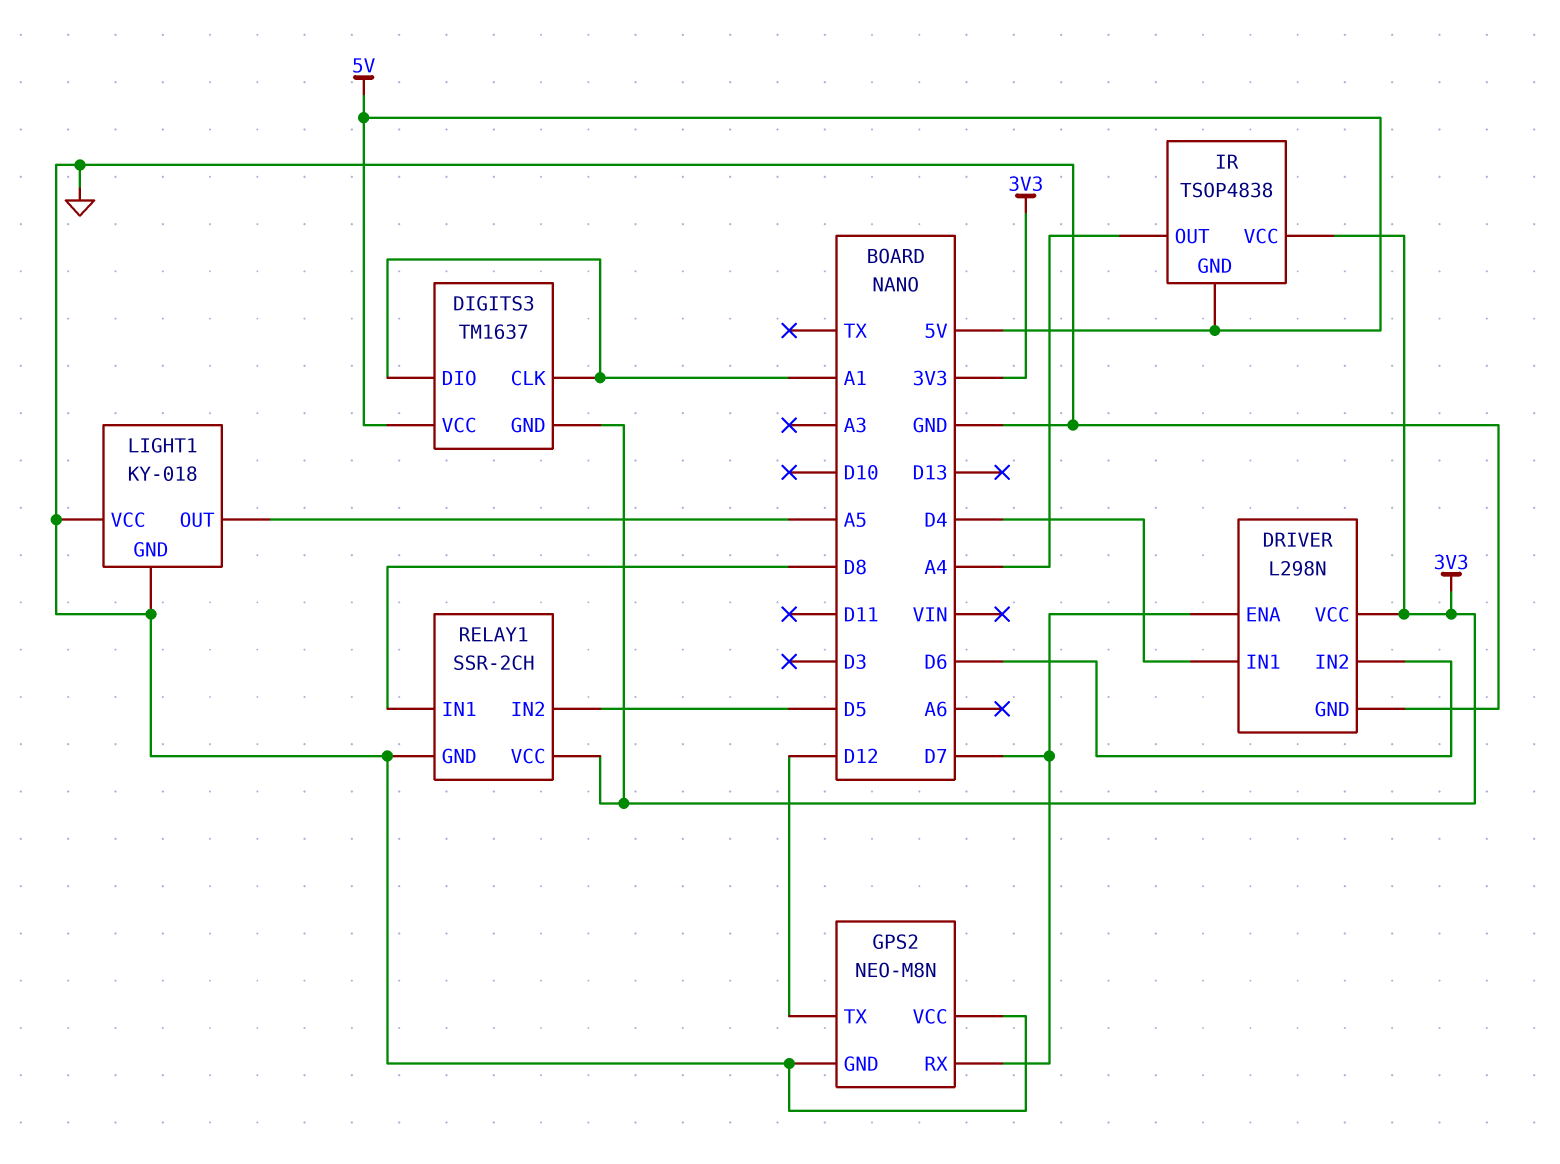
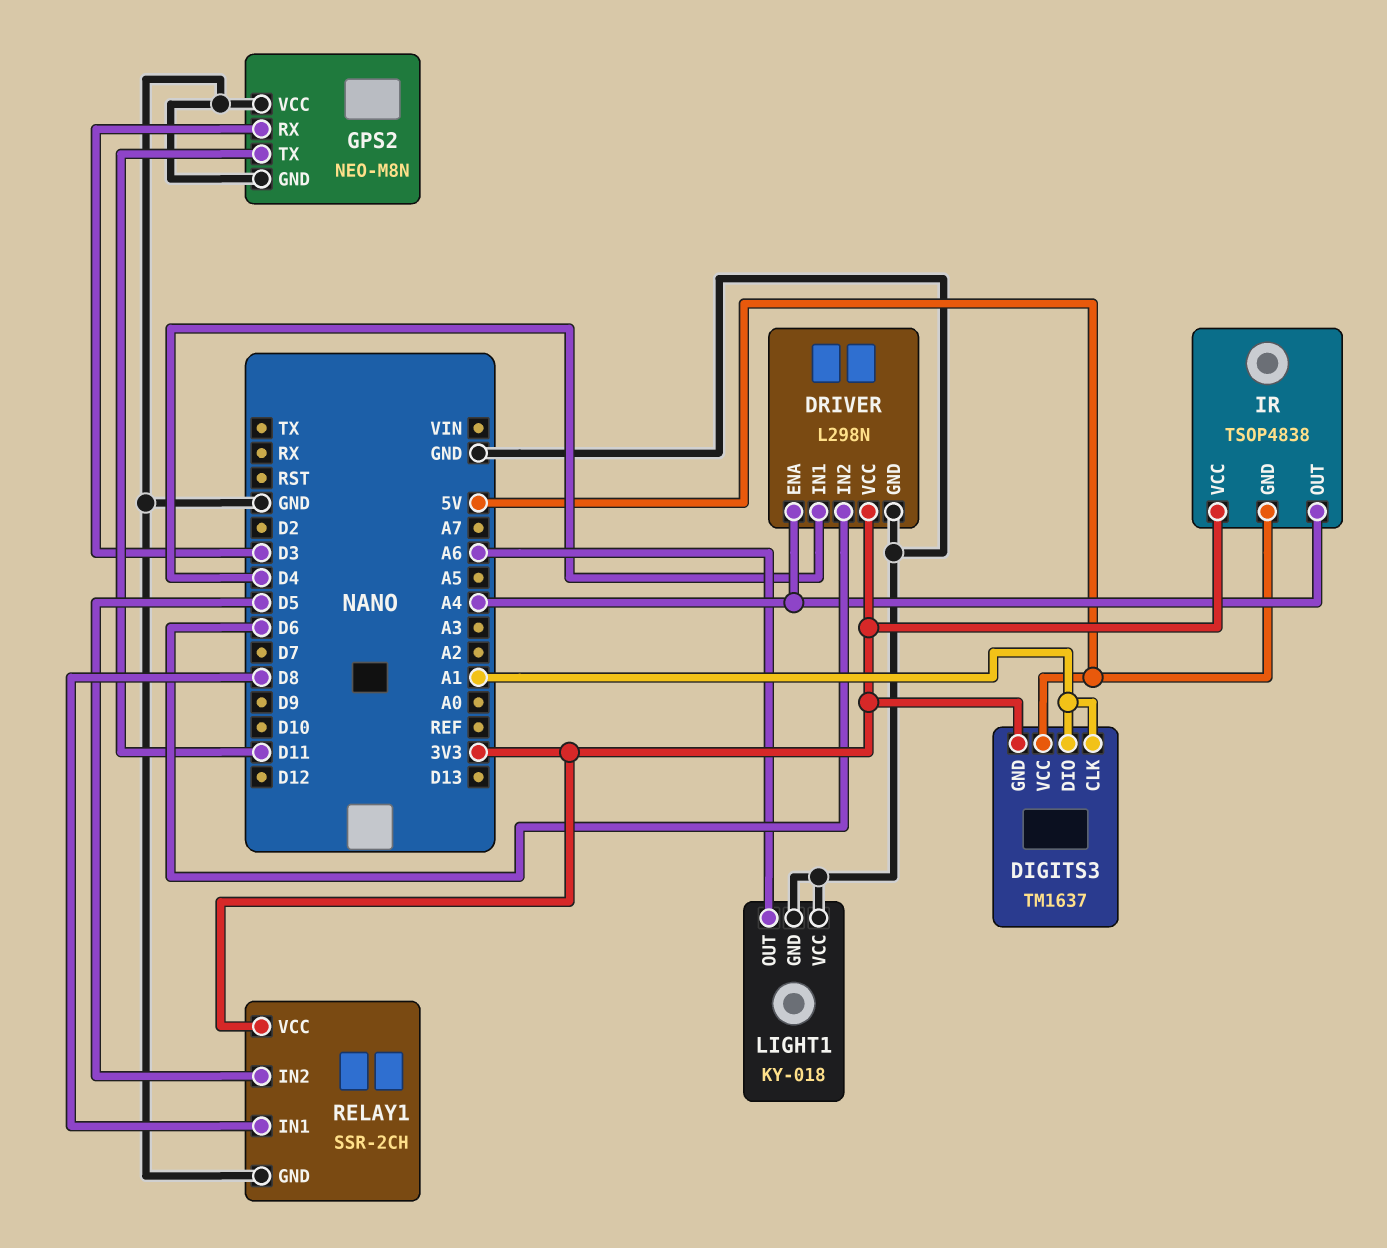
DRIVER pin ENA: D7 -> A4
GPS2 pin RX: D7 -> D3
GPS2 pin TX: D12 -> D11
LIGHT1 pin OUT: A5 -> A6

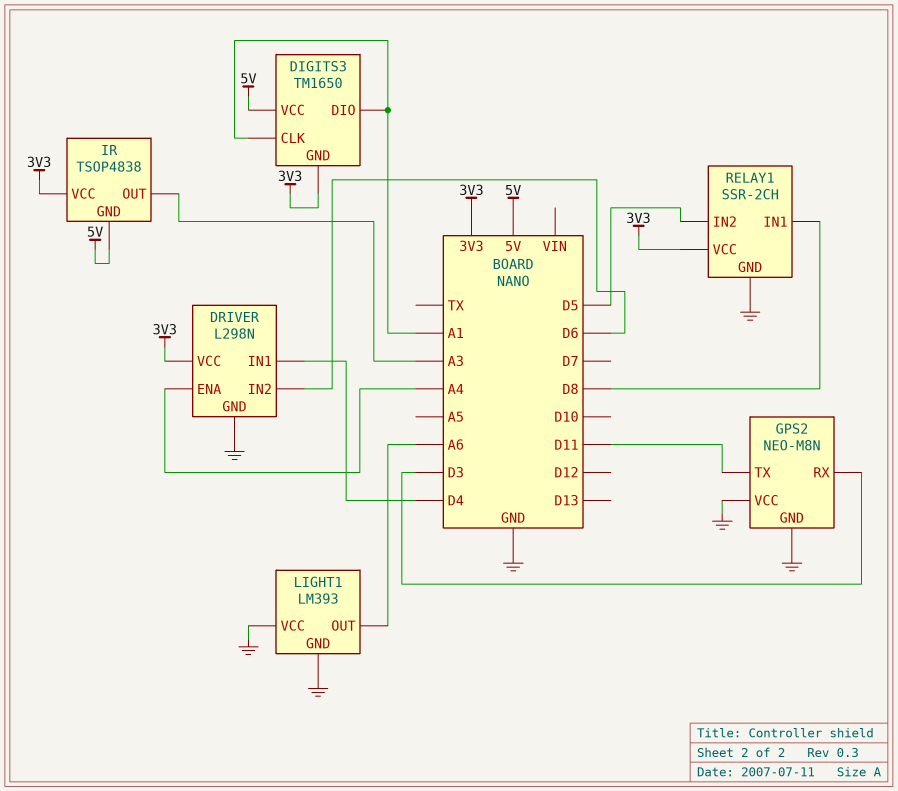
DIGITS3: TM1637 -> TM1650
IR pin OUT: A4 -> A3
LIGHT1: KY-018 -> LM393

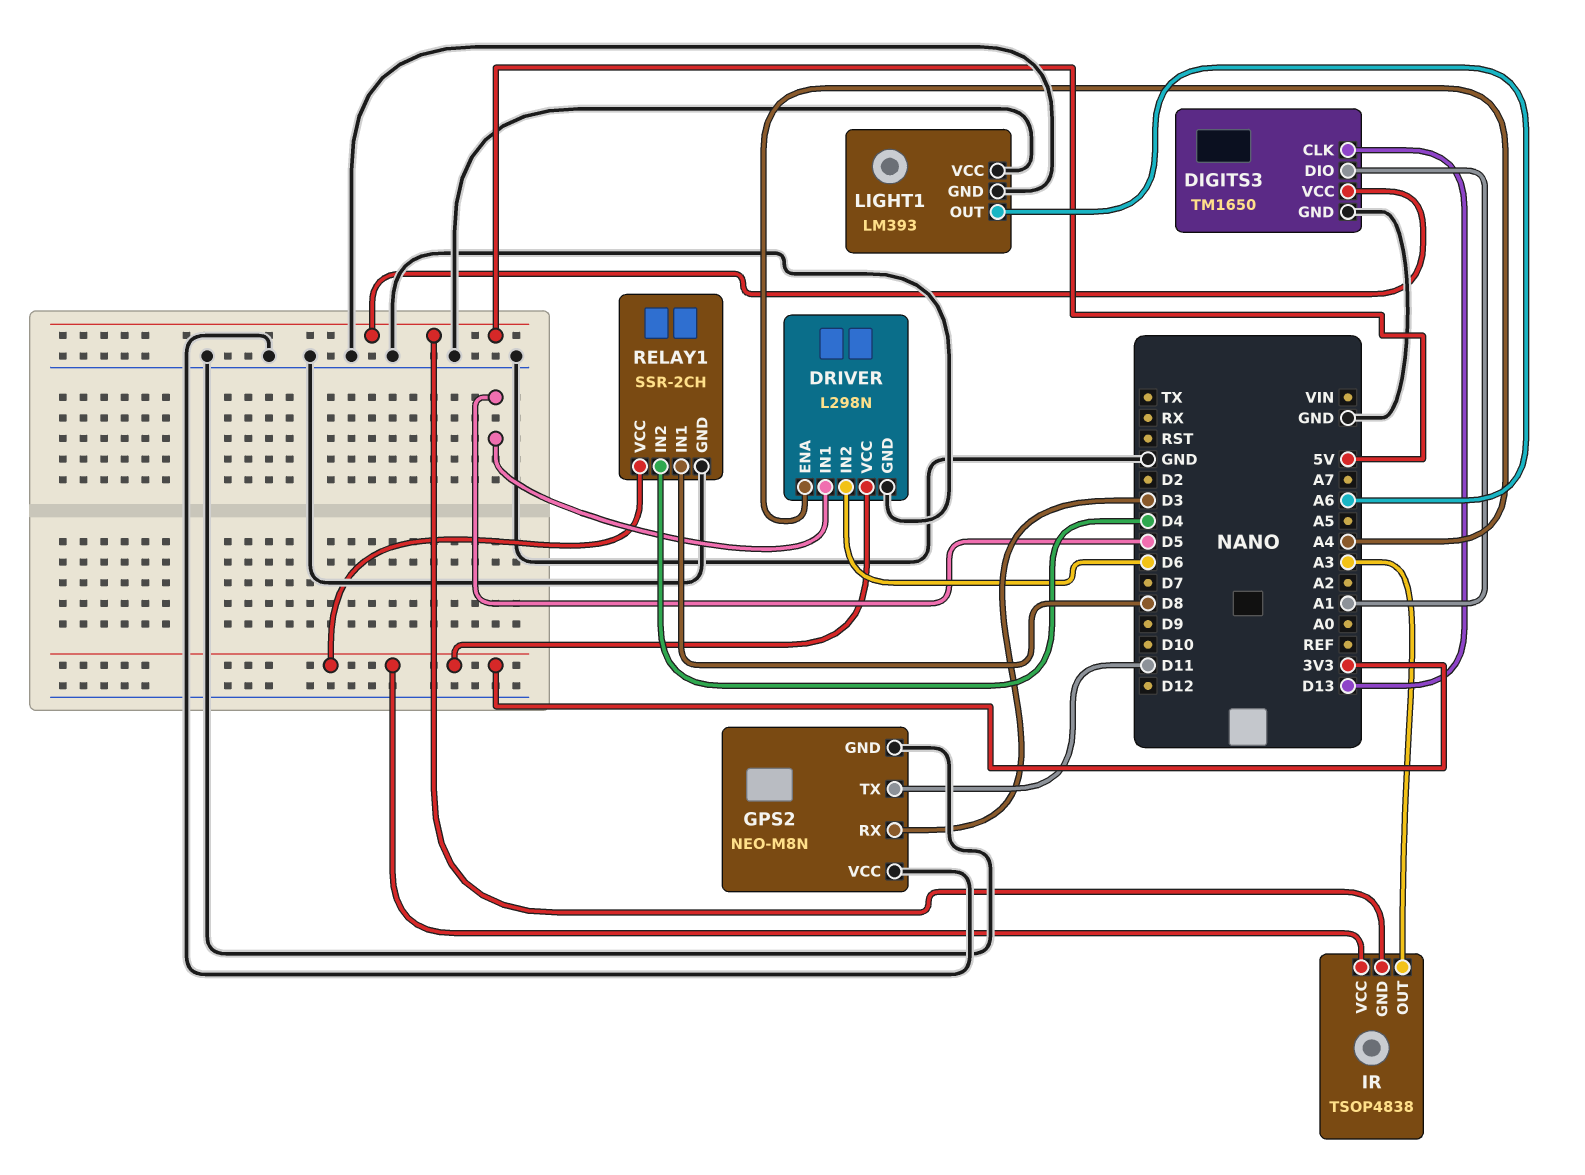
DIGITS3 pin CLK: A1 -> D13
DIGITS3 pin GND: 3V3 -> GND
DRIVER pin IN1: D4 -> D5
RELAY1 pin IN2: D5 -> D4

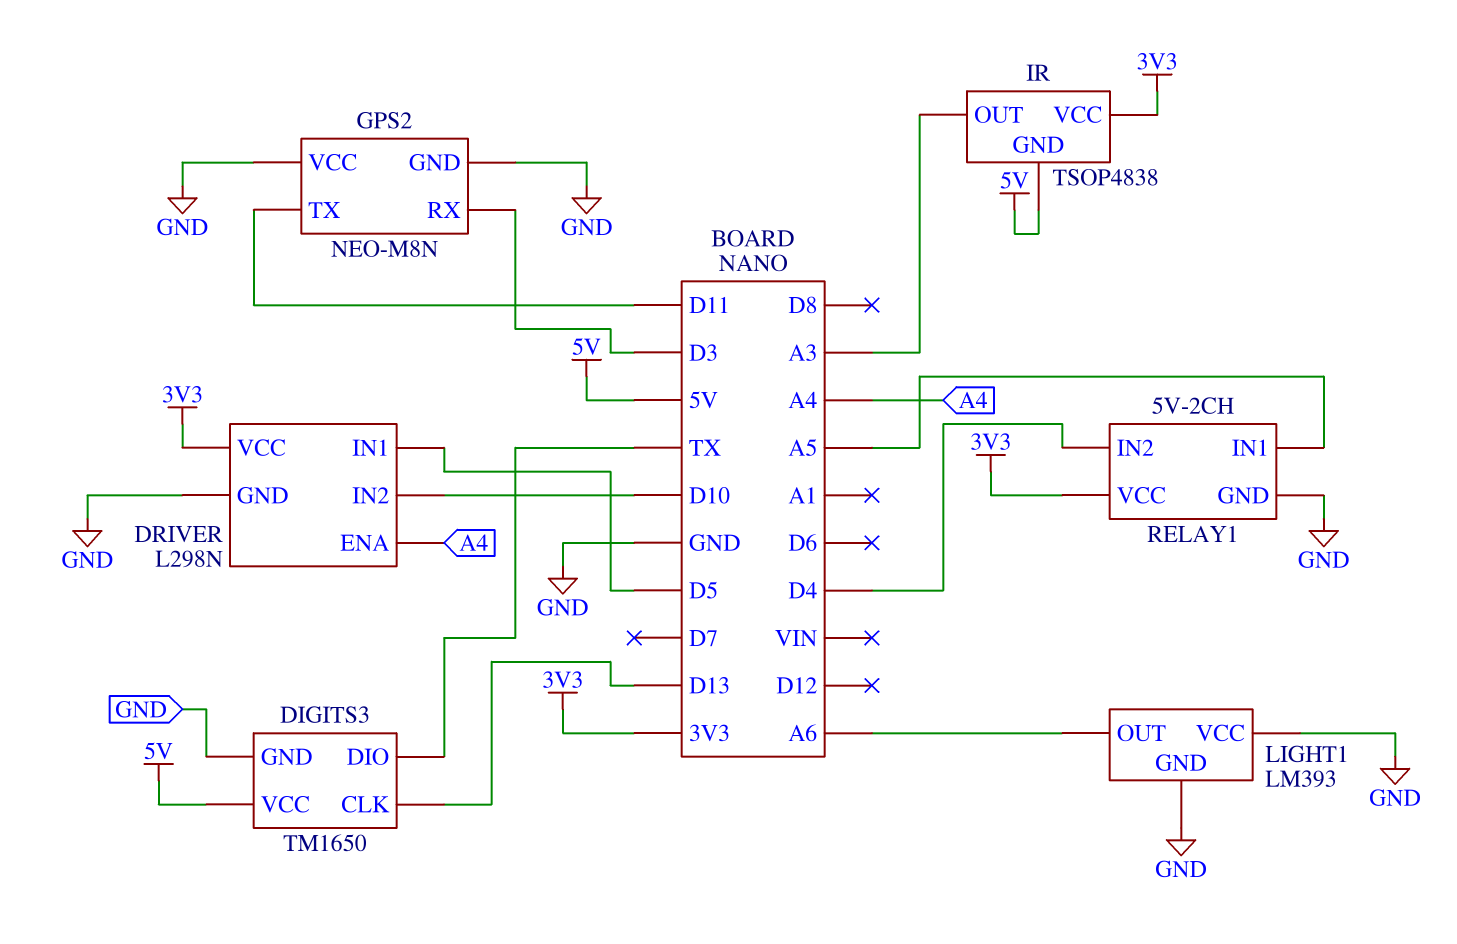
DIGITS3 pin DIO: A1 -> TX
DRIVER pin IN2: D6 -> D10
RELAY1: SSR-2CH -> 5V-2CH
RELAY1 pin IN1: D8 -> A5

